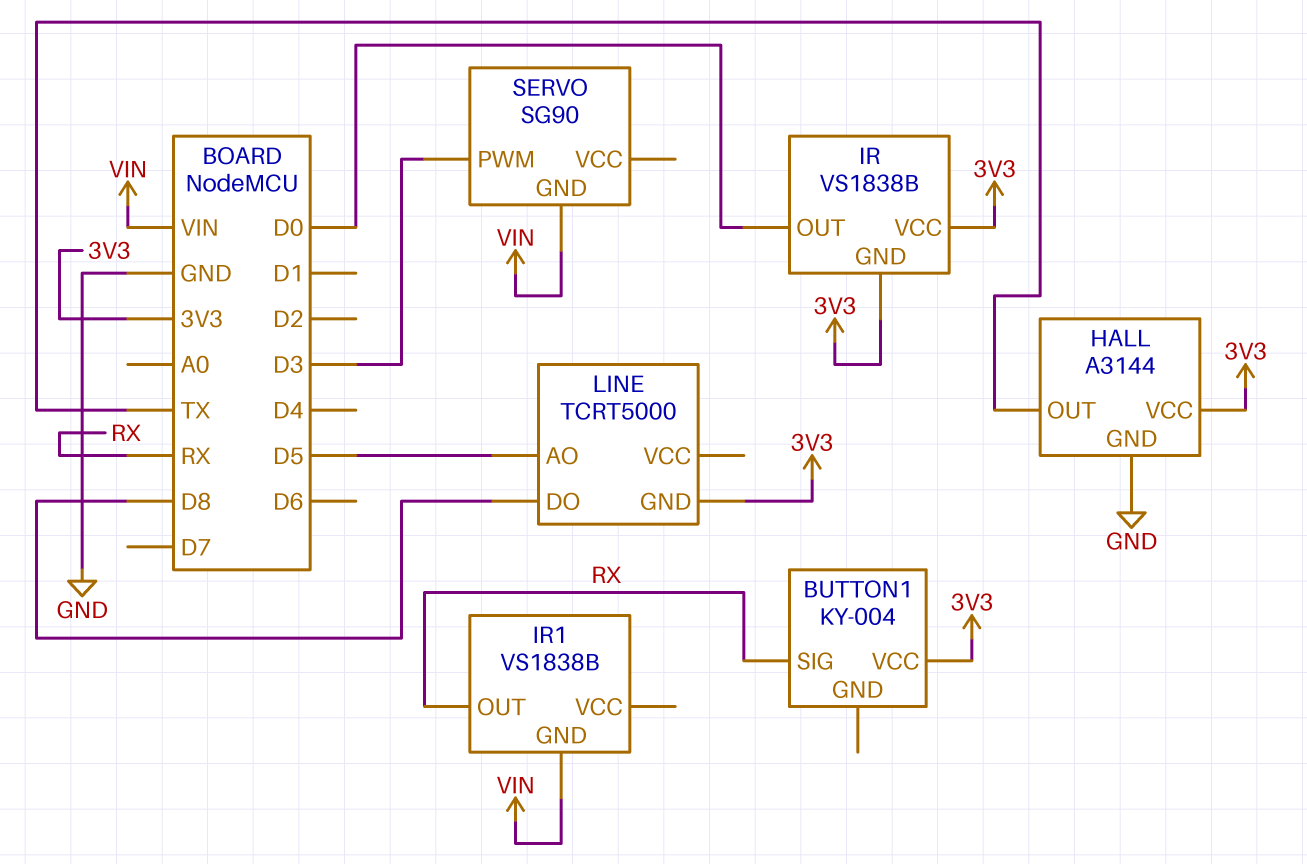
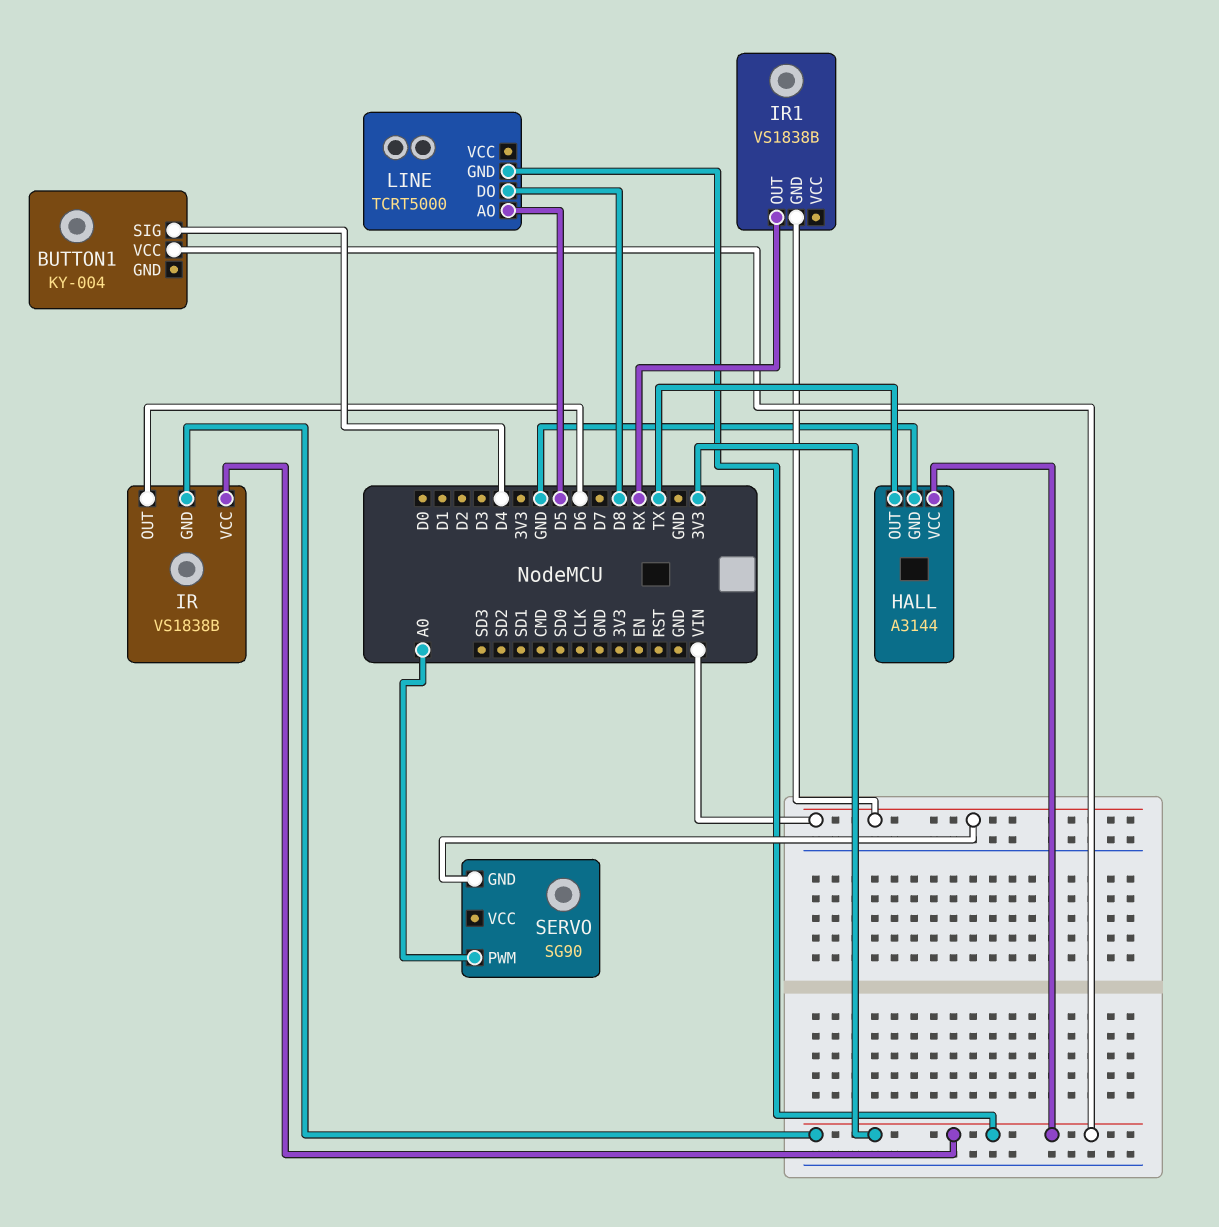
BUTTON1 pin SIG: RX -> D4
IR pin OUT: D0 -> D6
SERVO pin PWM: D3 -> A0

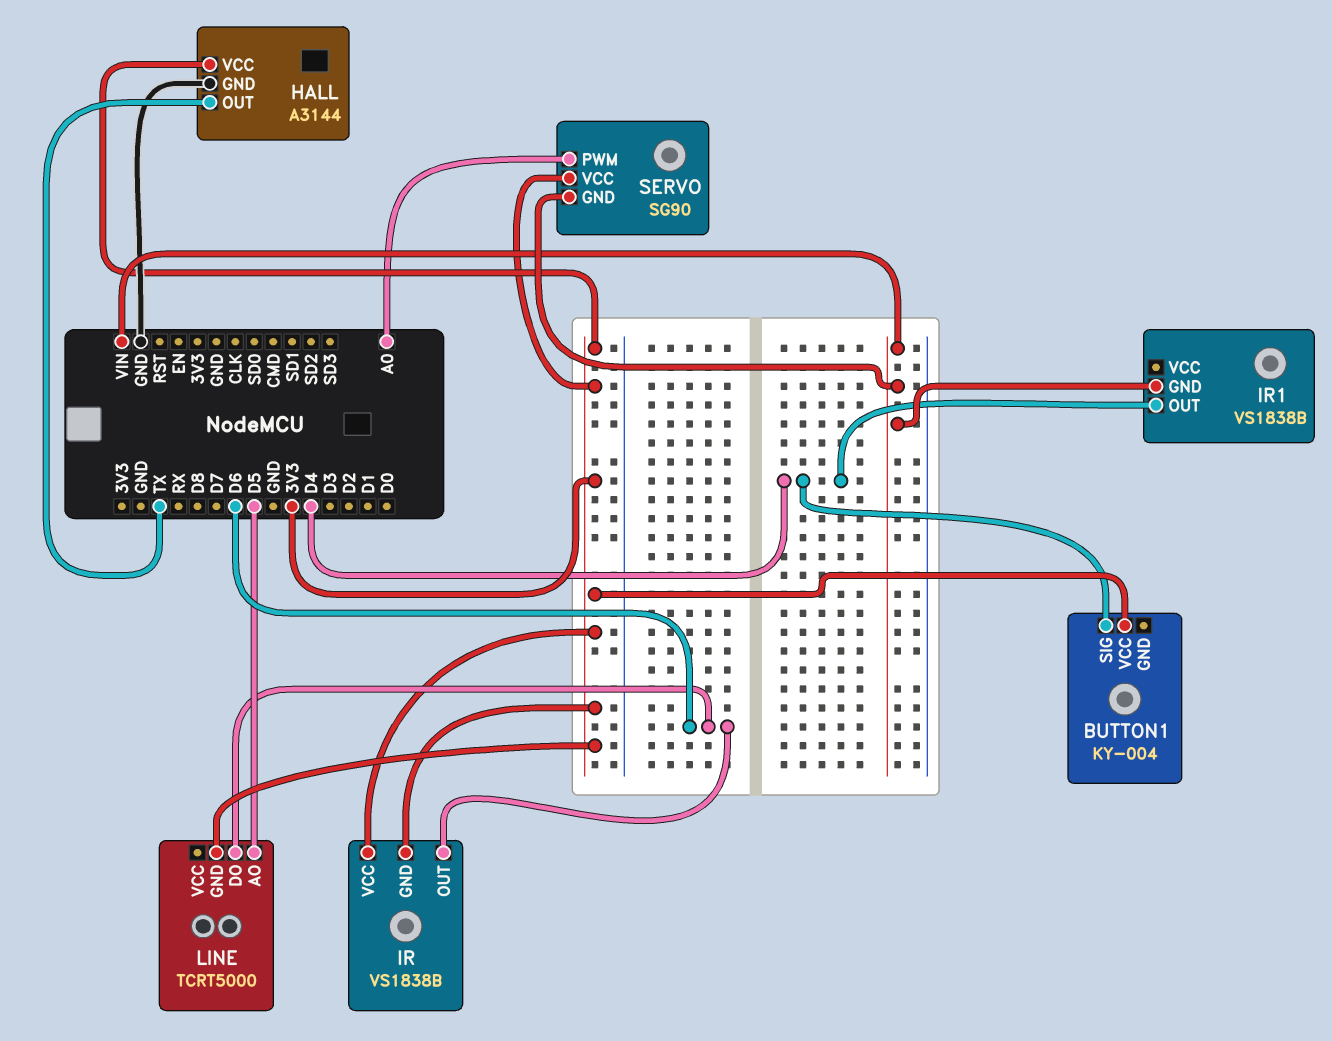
IR1 pin OUT: RX -> D4
LINE pin DO: D8 -> D6
SERVO pin VCC: none -> 3V3

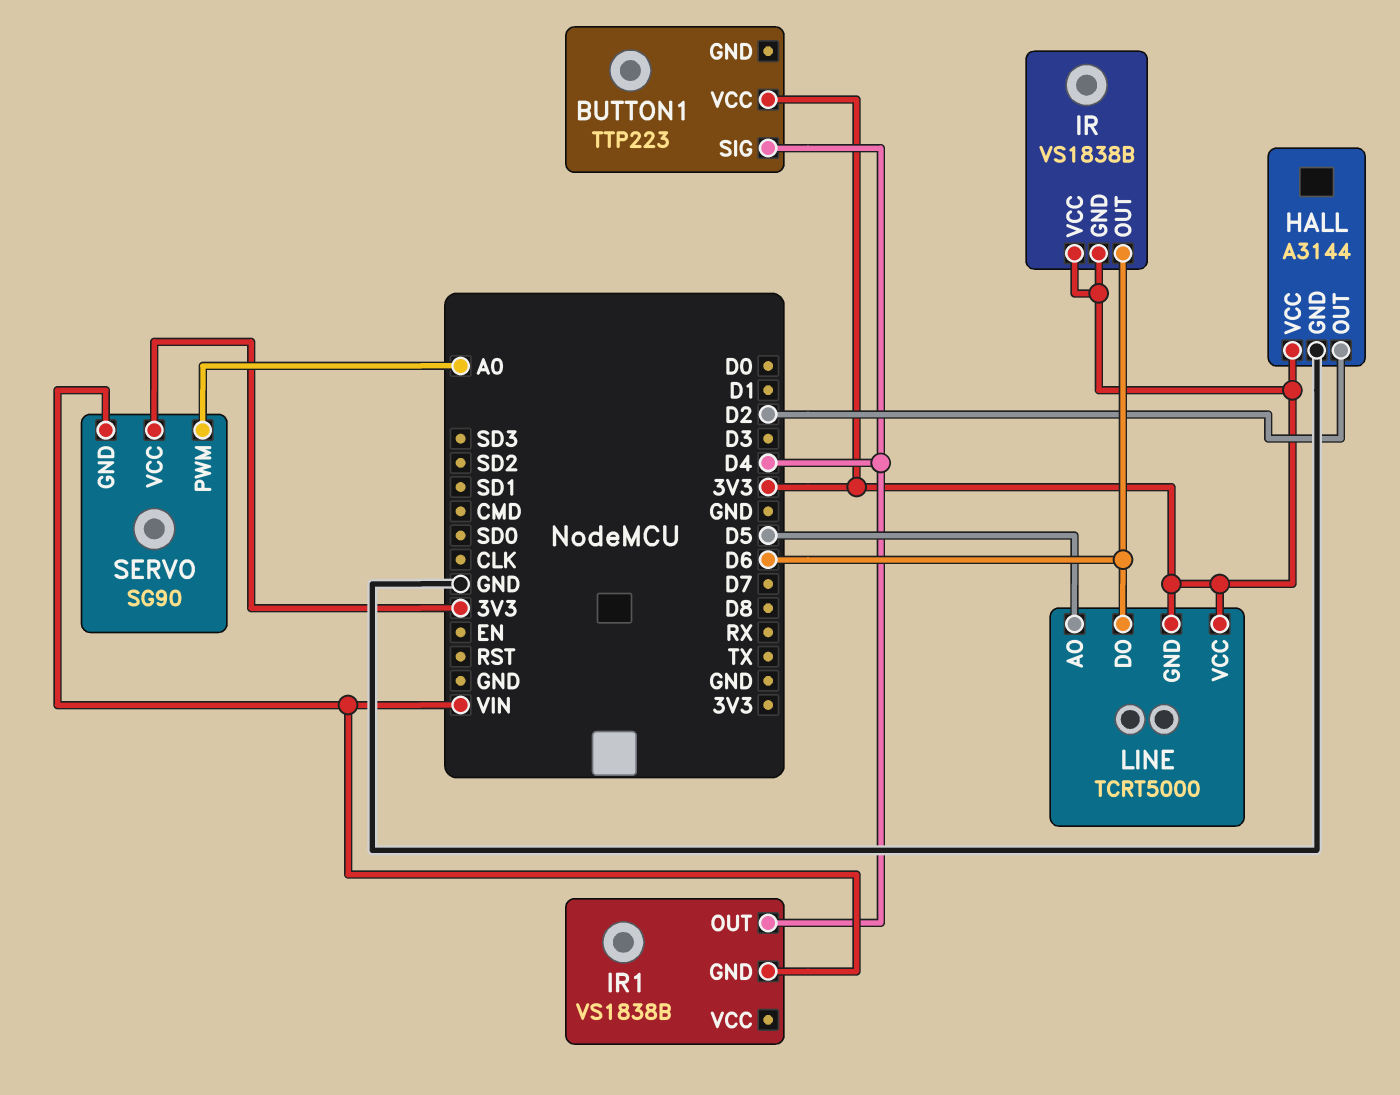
BUTTON1: KY-004 -> TTP223
HALL pin OUT: TX -> D2
LINE pin VCC: none -> 3V3

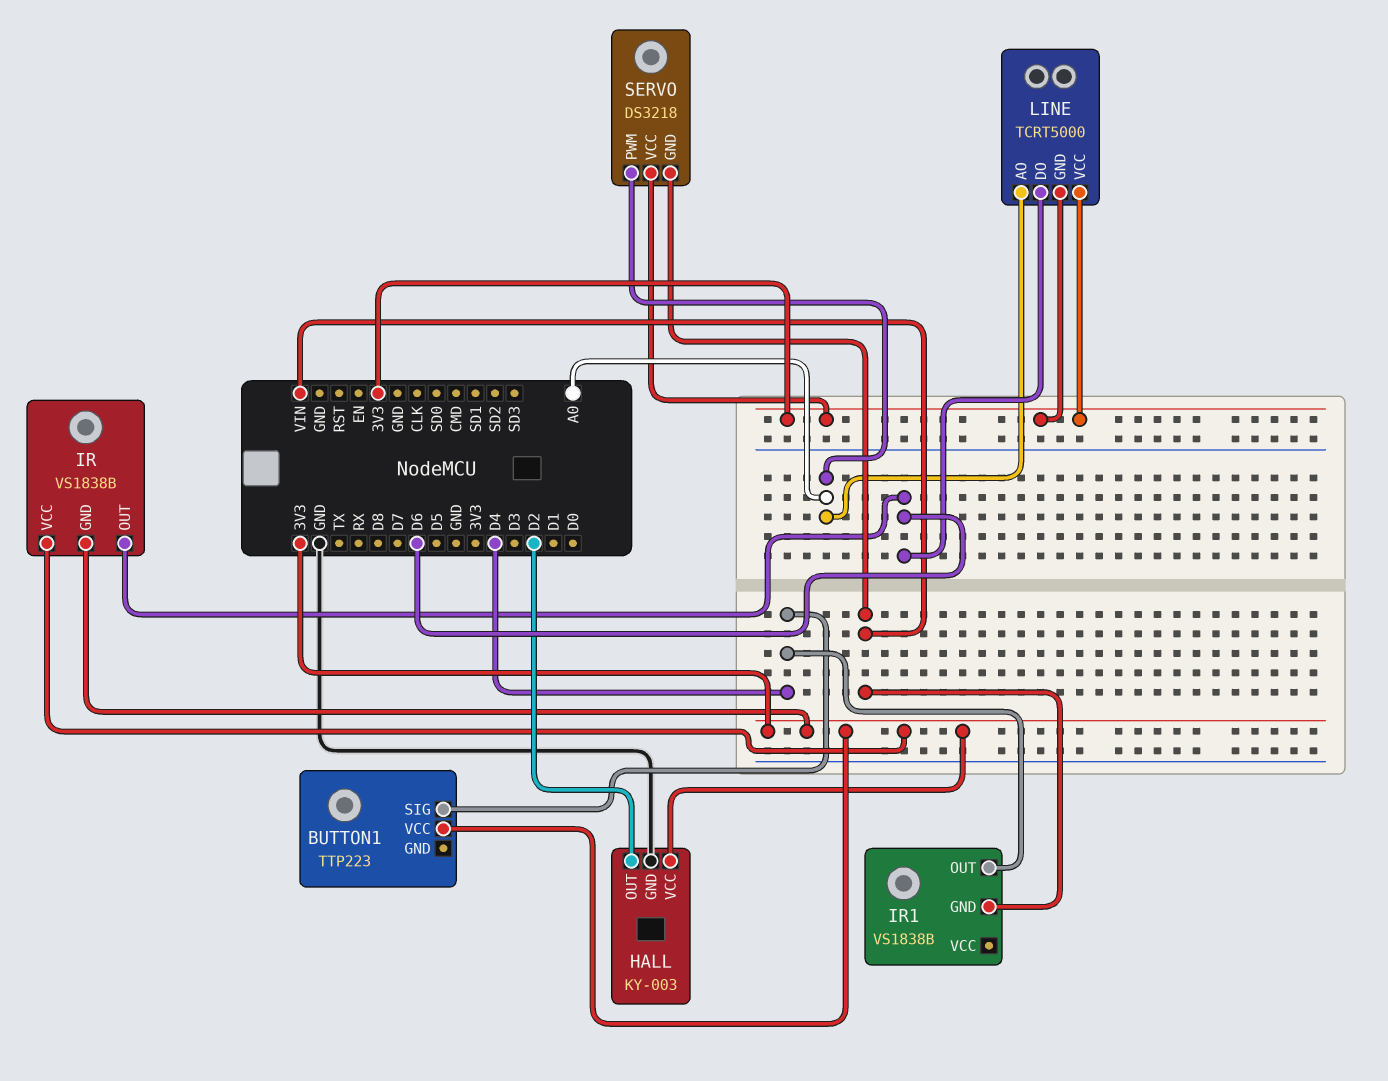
HALL: A3144 -> KY-003
LINE pin AO: D5 -> A0
SERVO: SG90 -> DS3218

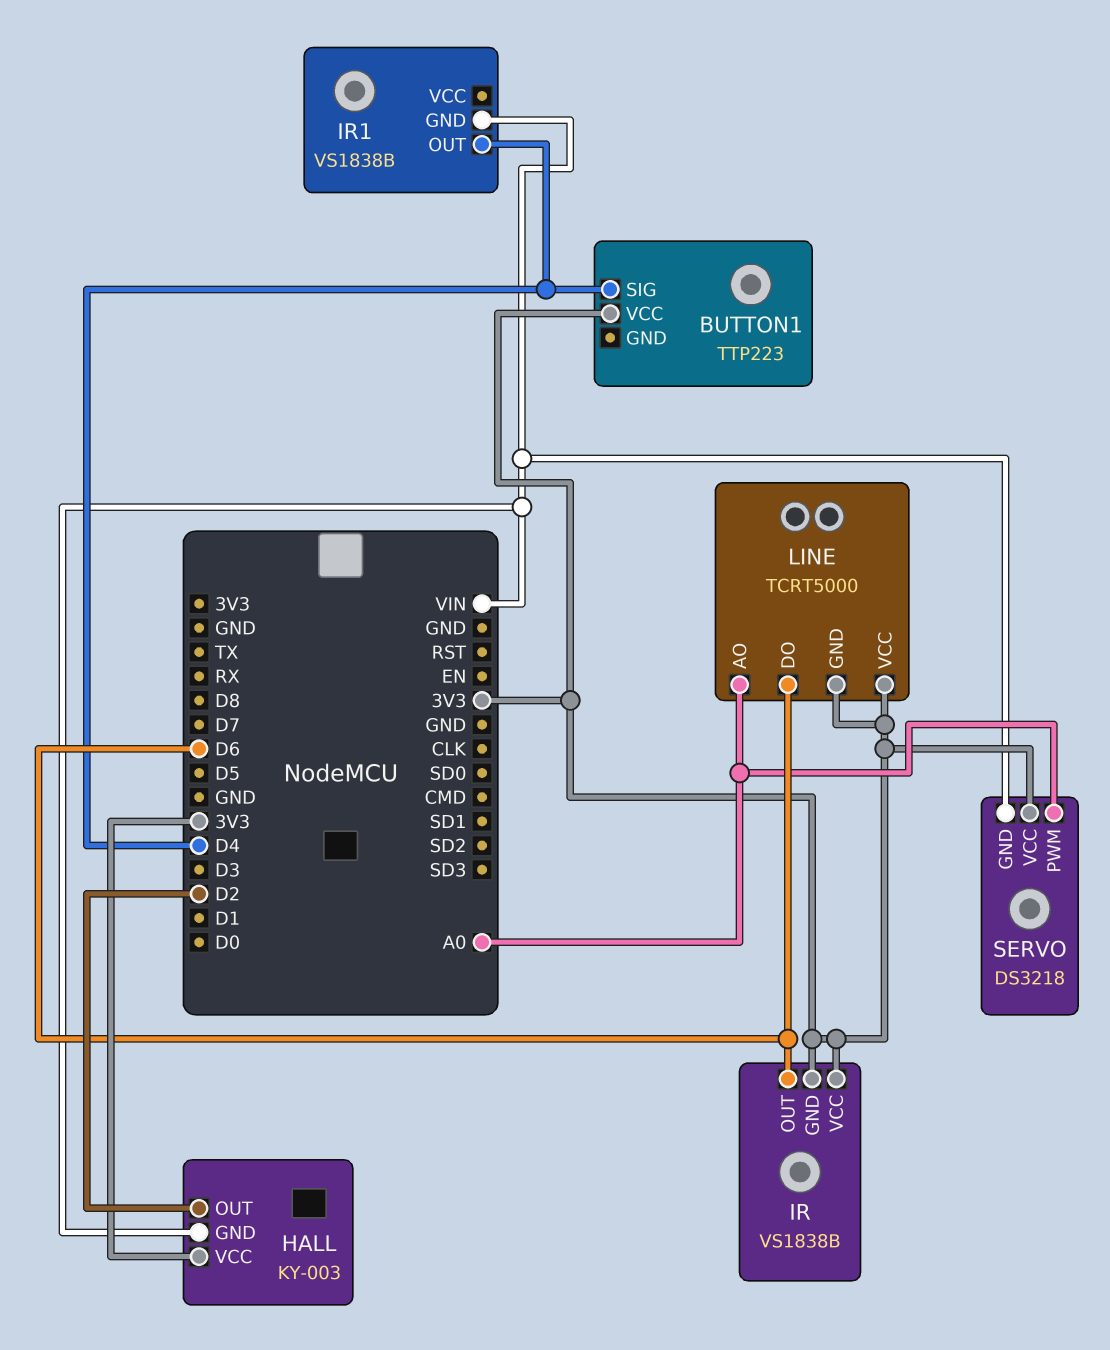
HALL pin GND: GND -> VIN

